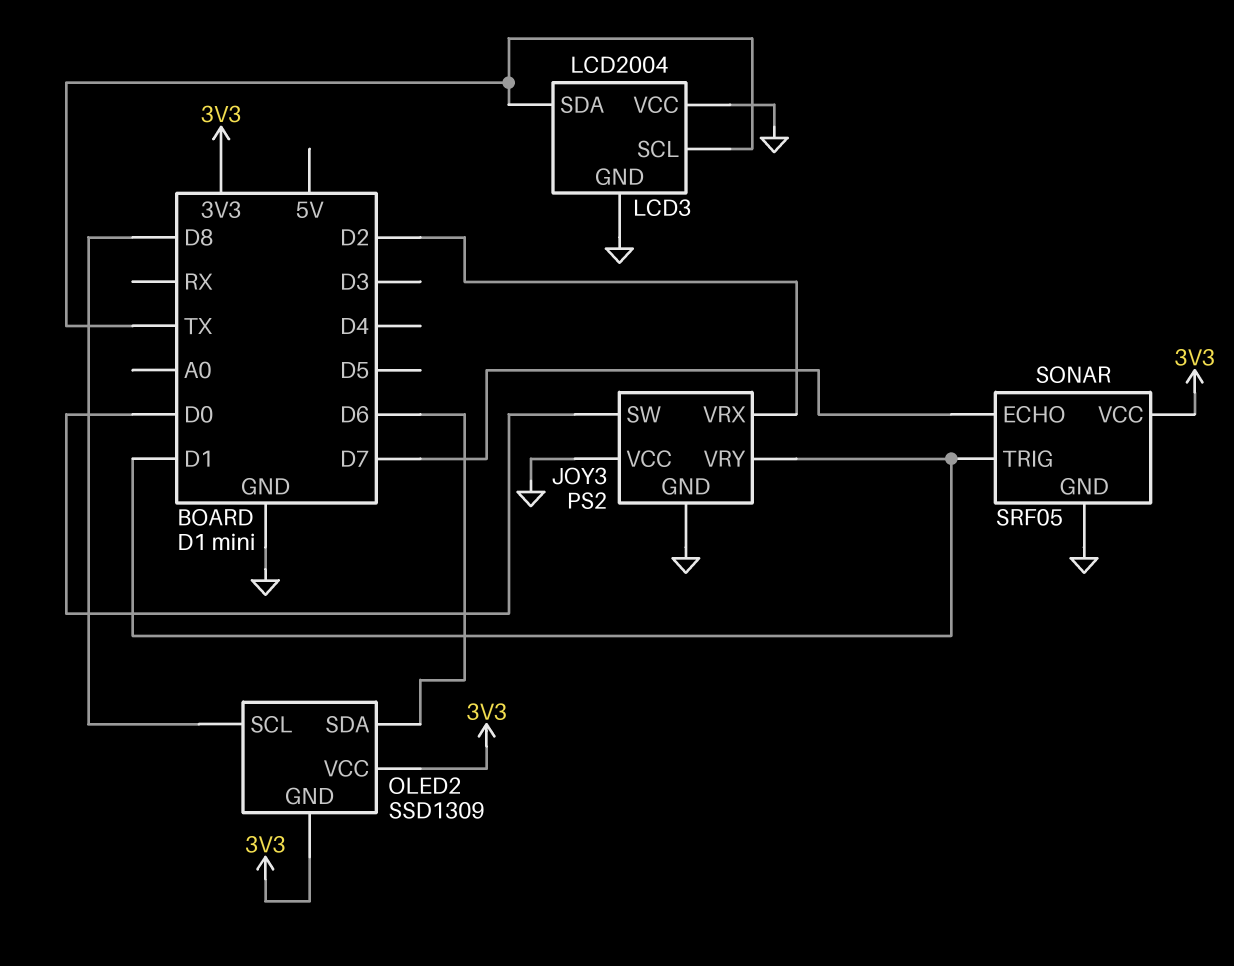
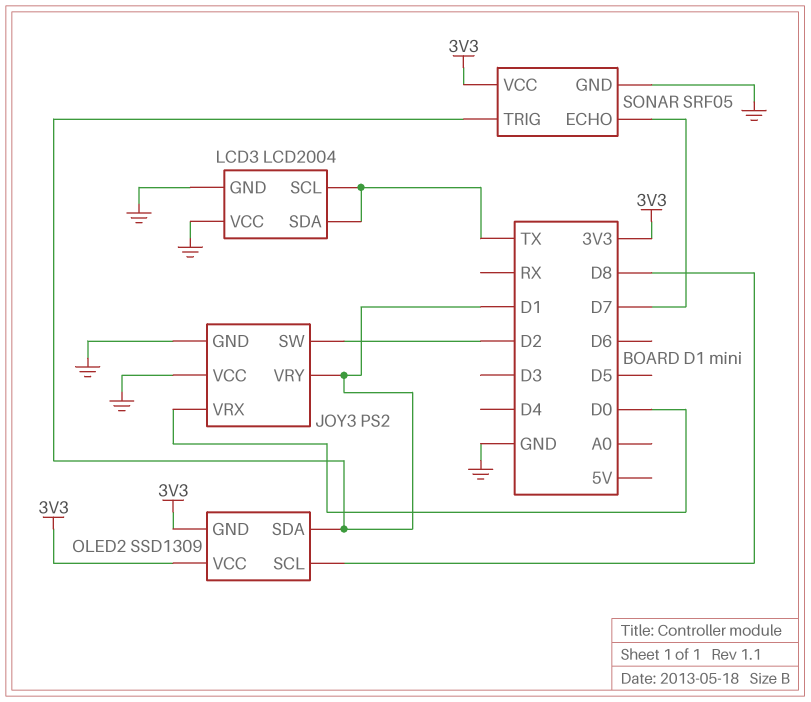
JOY3 pin SW: D0 -> D2
JOY3 pin VRX: D2 -> D0
OLED2 pin SDA: D6 -> D1

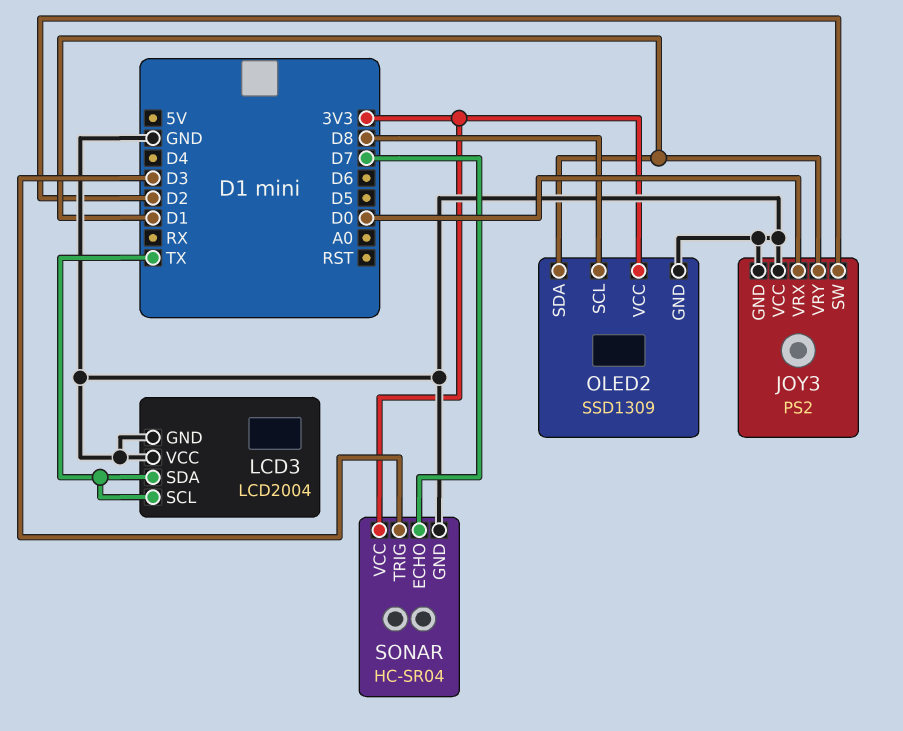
OLED2 pin GND: 3V3 -> GND
SONAR: SRF05 -> HC-SR04
SONAR pin TRIG: D1 -> D3

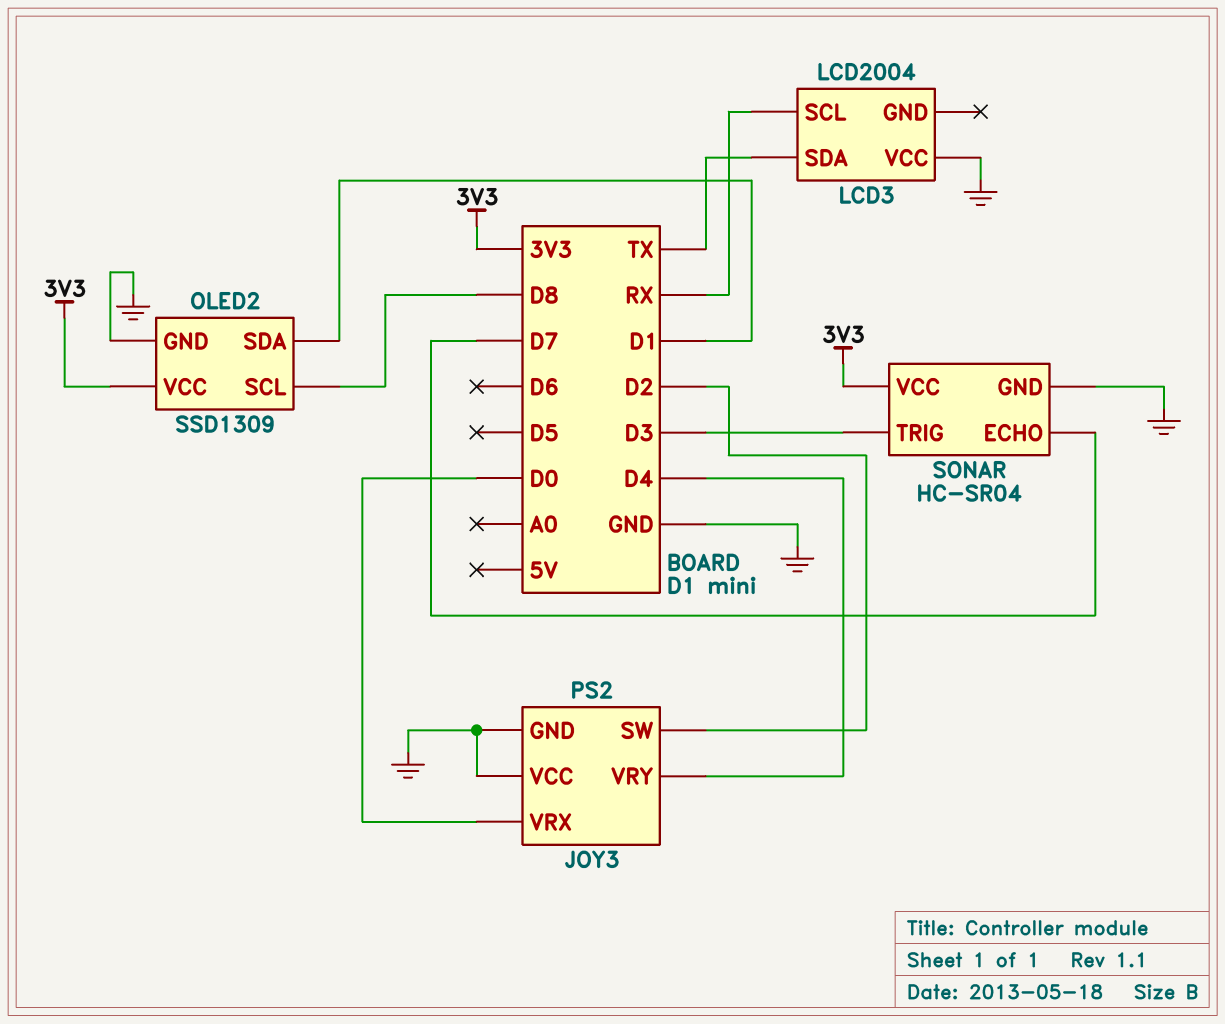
JOY3 pin VRY: D1 -> D4
LCD3 pin GND: GND -> none
LCD3 pin SCL: TX -> RX

